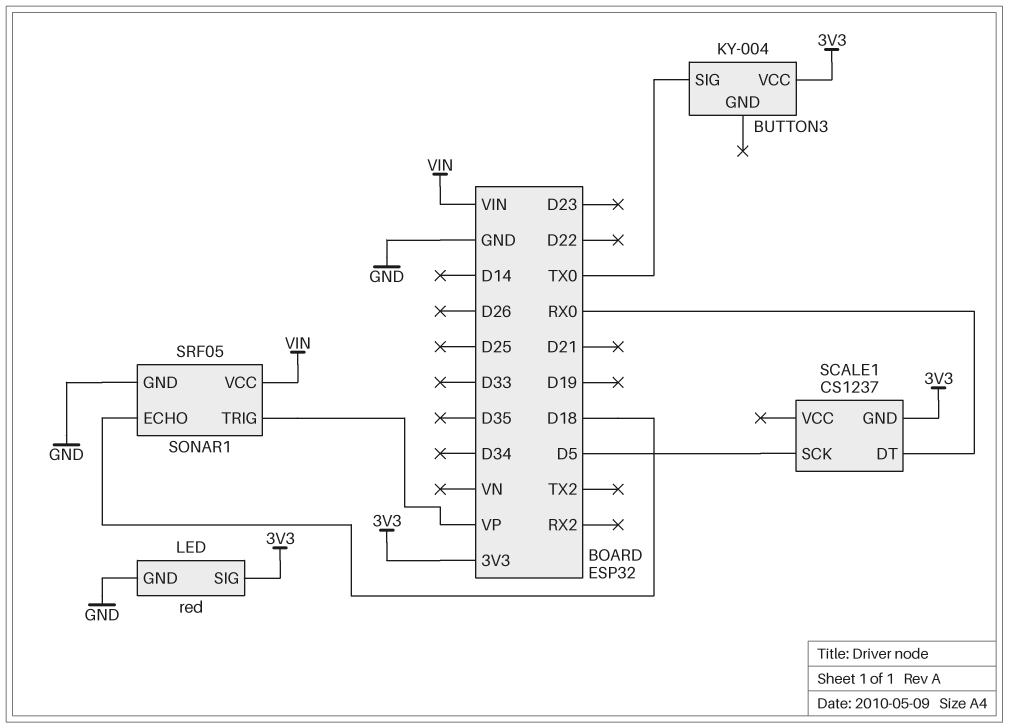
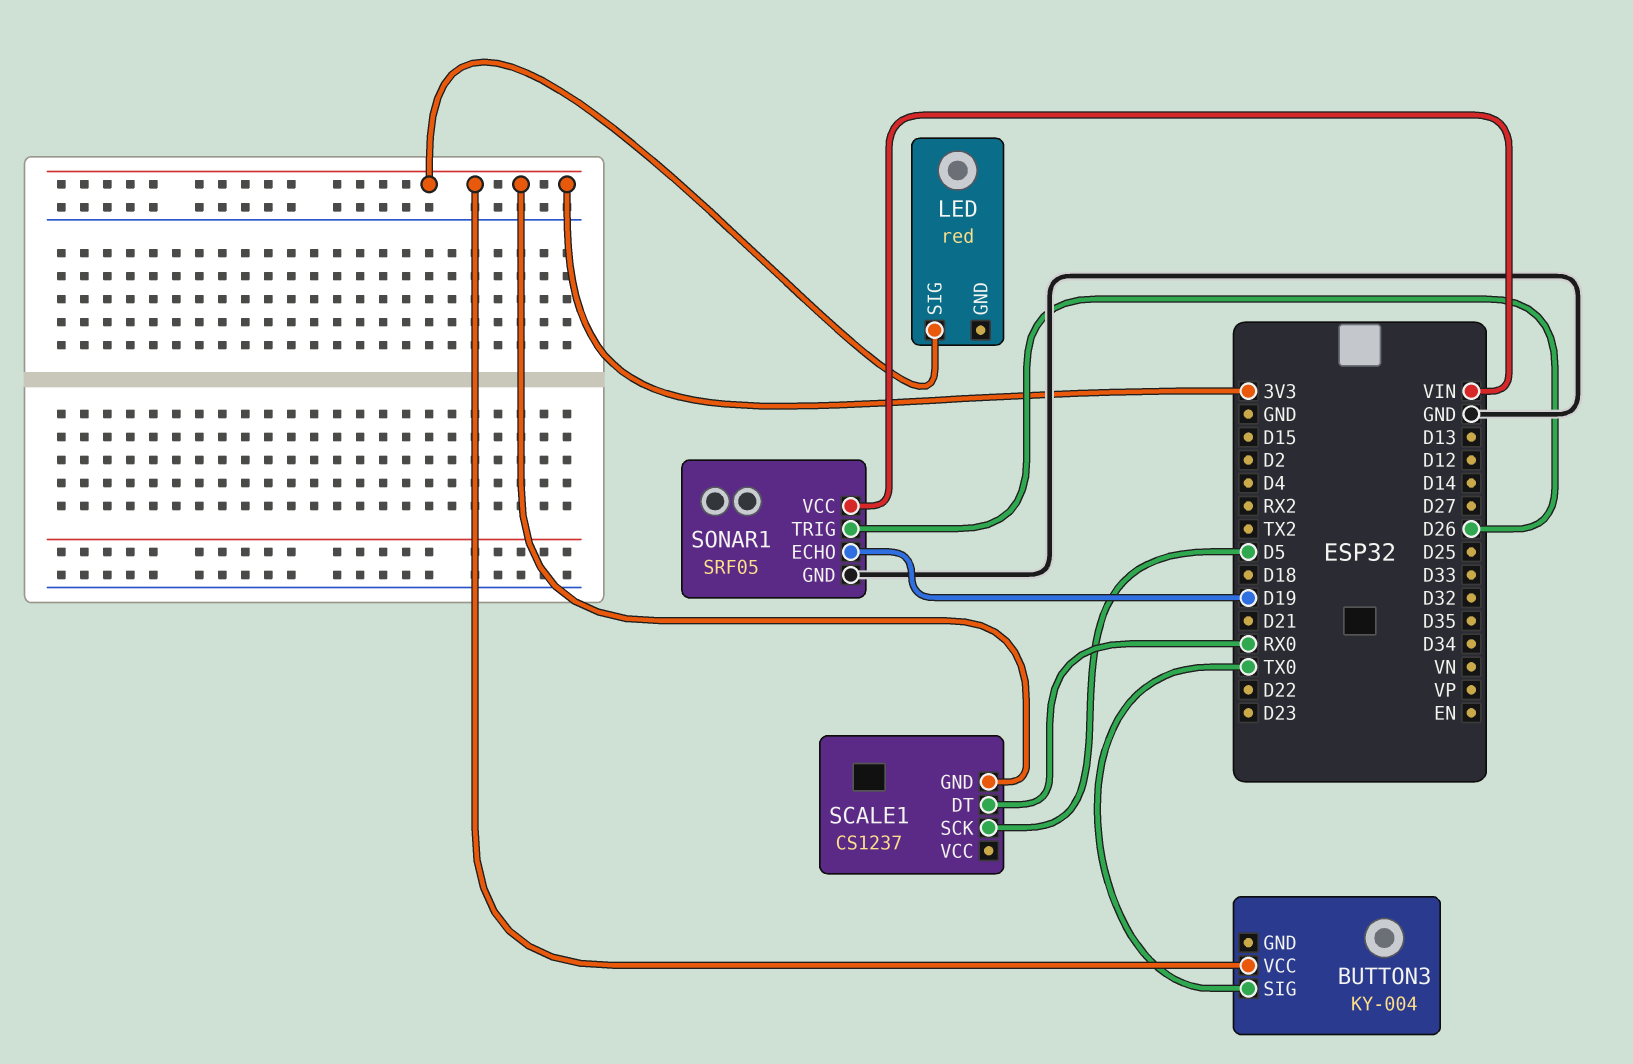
LED pin GND: GND -> none
SONAR1 pin ECHO: D18 -> D19
SONAR1 pin TRIG: VP -> D26

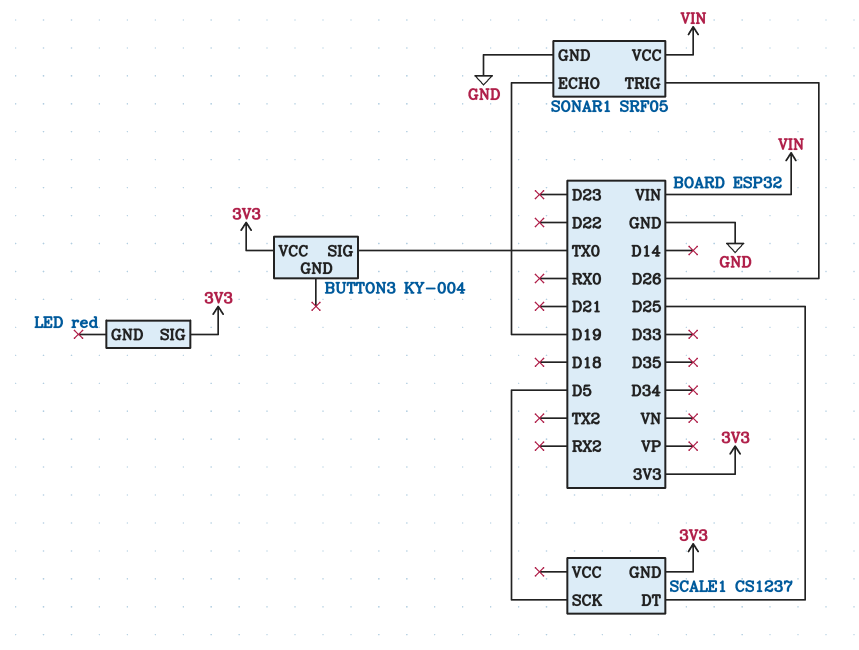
SCALE1 pin DT: RX0 -> D25

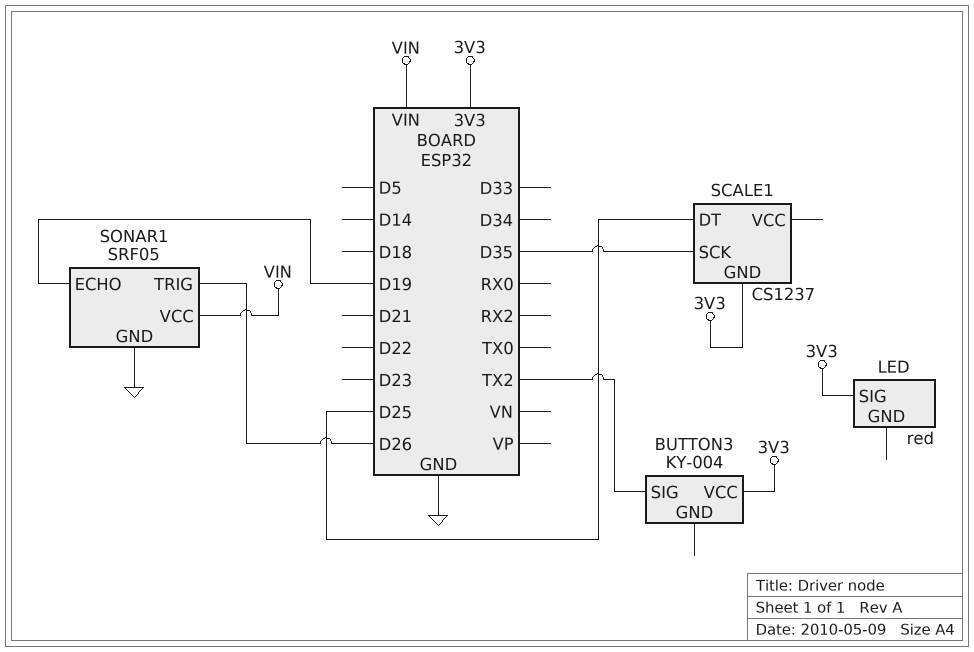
BUTTON3 pin SIG: TX0 -> TX2
SCALE1 pin SCK: D5 -> D35

